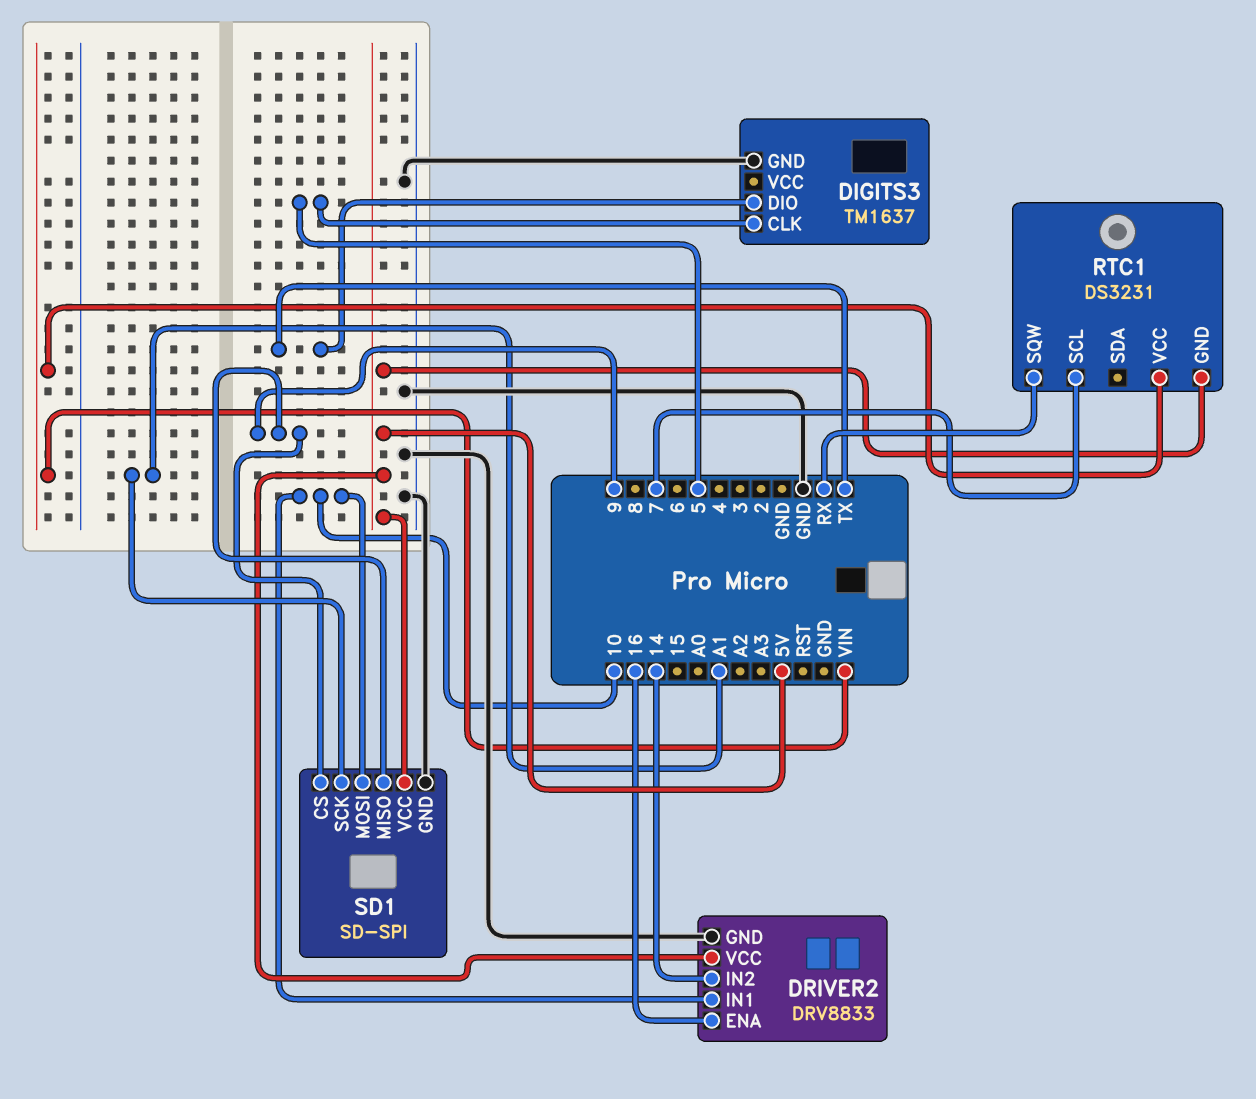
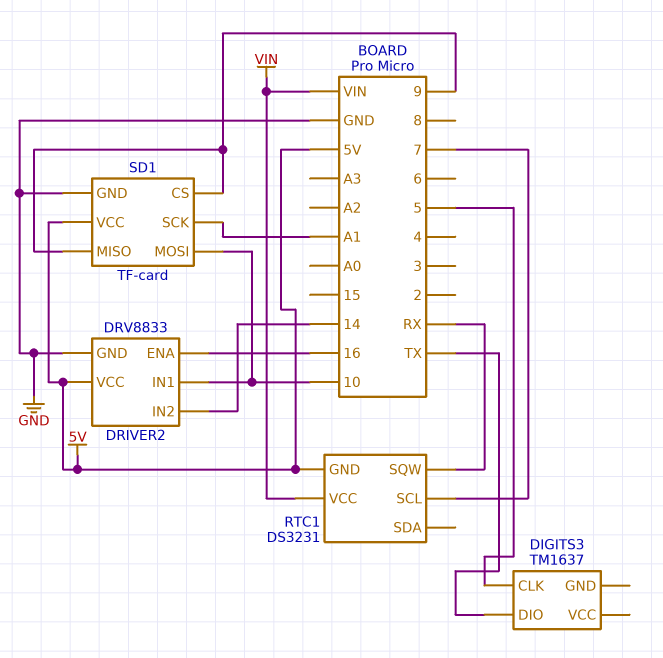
DIGITS3 pin GND: GND -> none
SD1: SD-SPI -> TF-card

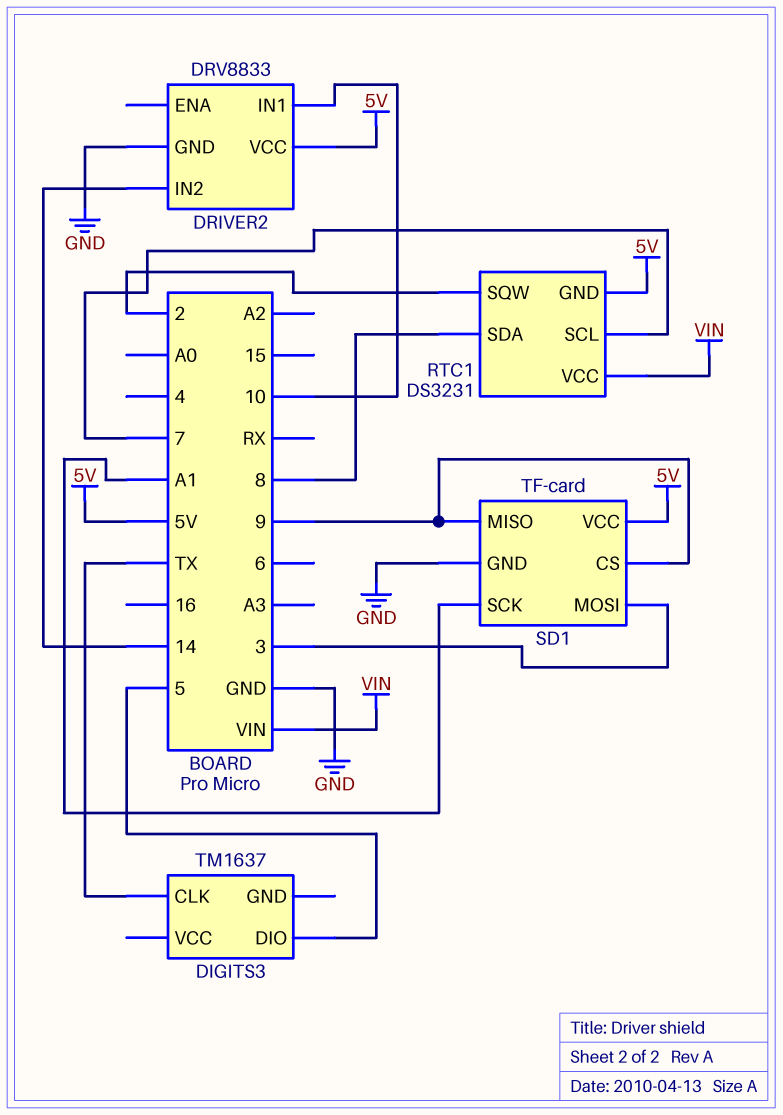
DIGITS3 pin CLK: 5 -> TX
DIGITS3 pin DIO: TX -> 5
DRIVER2 pin ENA: 16 -> none
RTC1 pin SDA: none -> 8
RTC1 pin SQW: RX -> 2
SD1 pin MOSI: 10 -> 3

